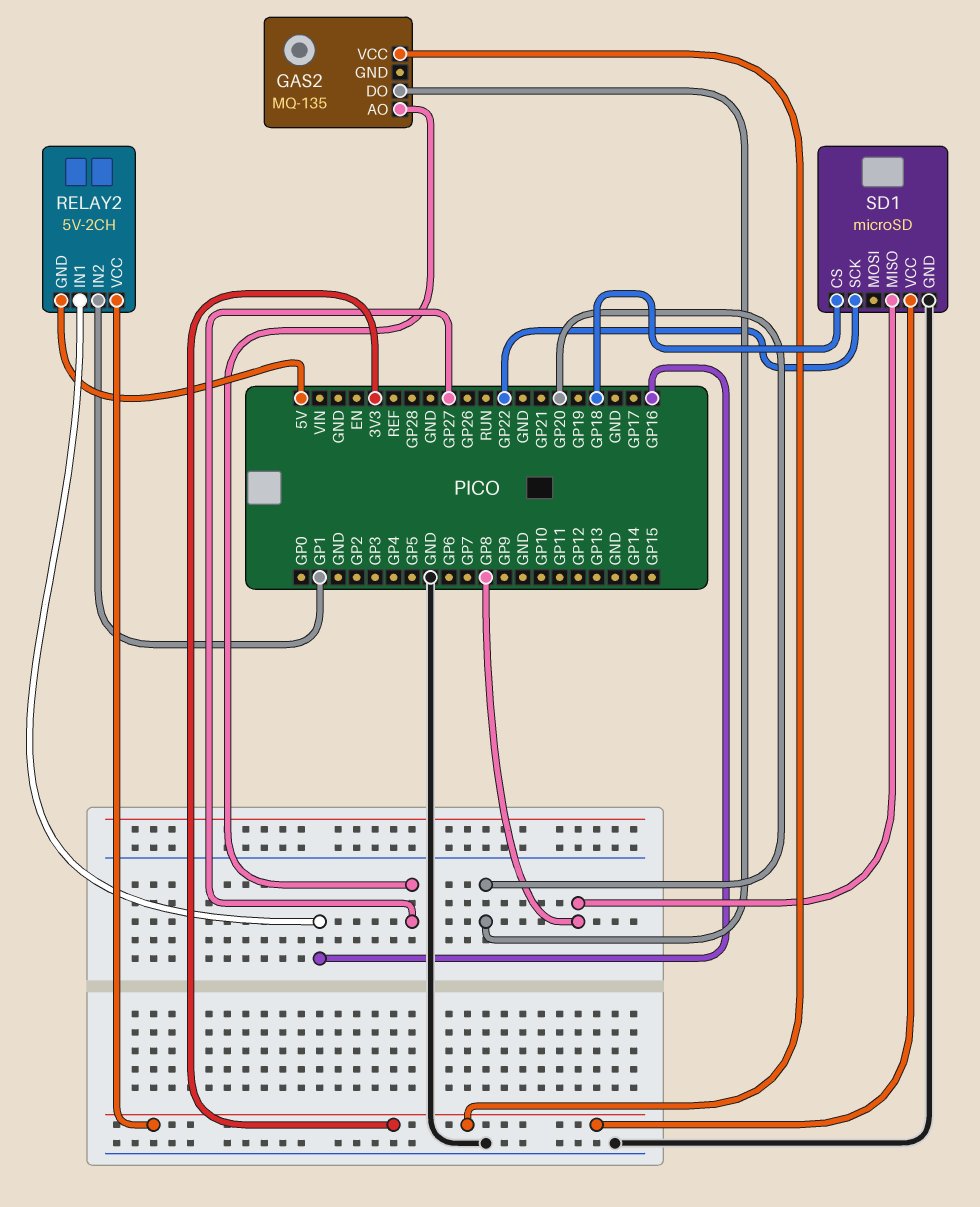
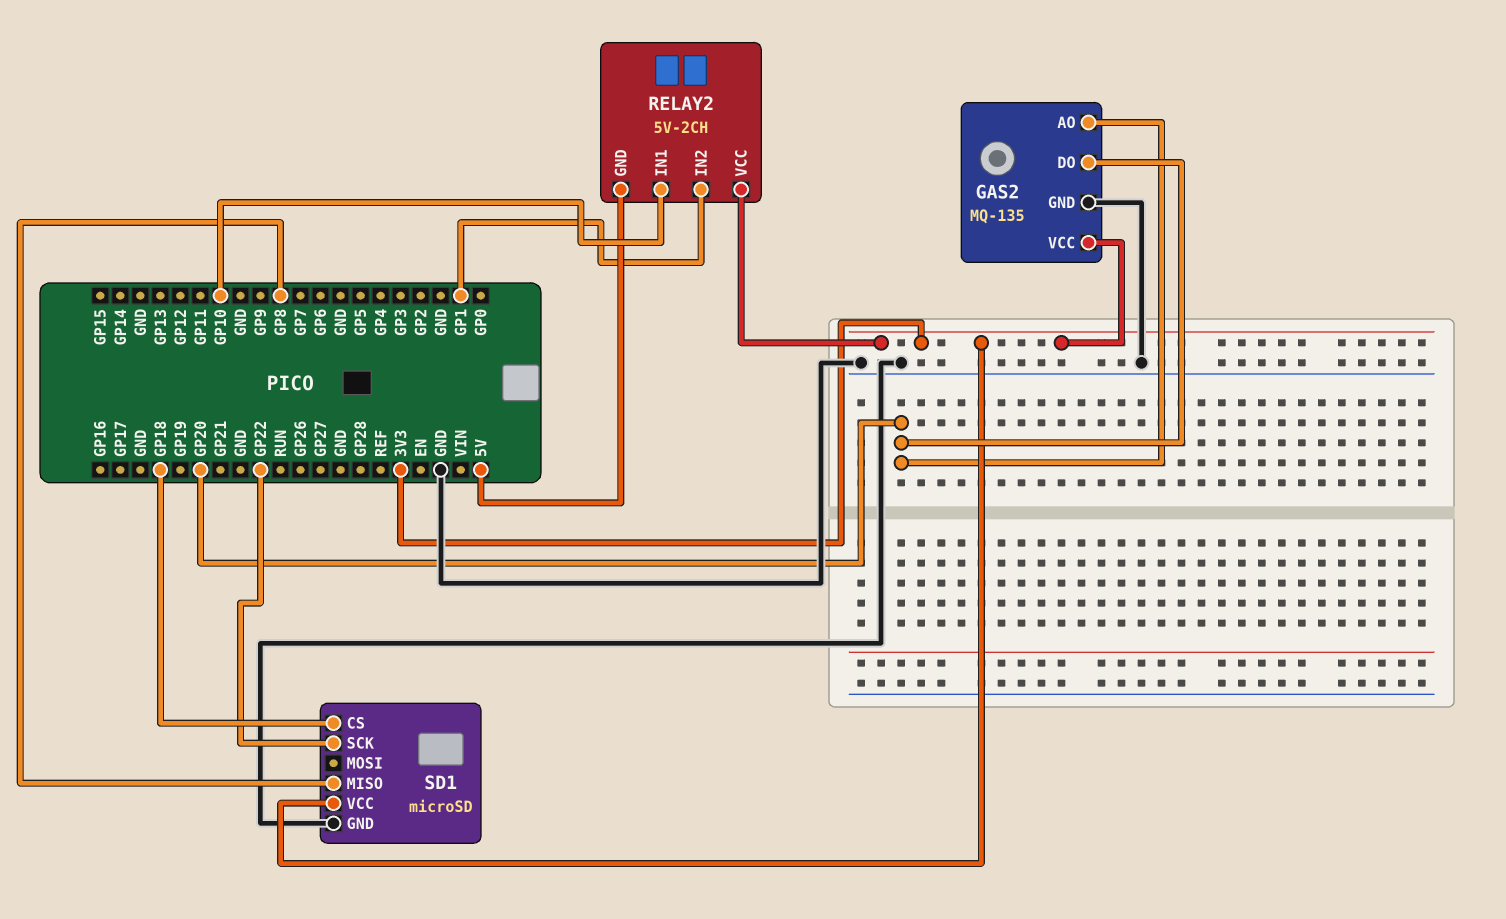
GAS2 pin AO: GP27 -> GP20
GAS2 pin GND: none -> GND
RELAY2 pin IN1: GP16 -> GP10

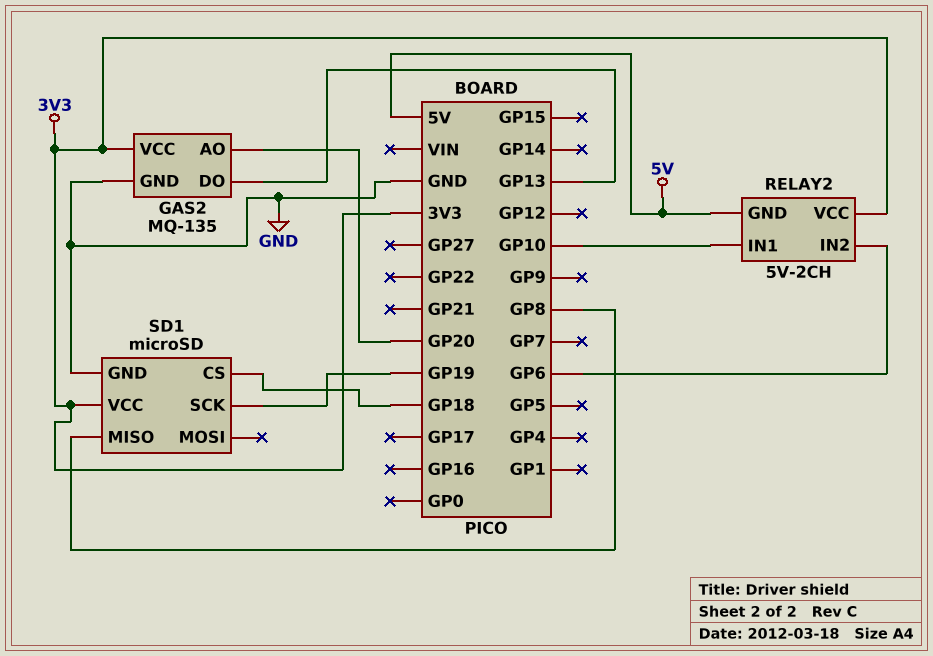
GAS2 pin DO: GP20 -> GP13
RELAY2 pin IN2: GP1 -> GP6
SD1 pin SCK: GP22 -> GP19

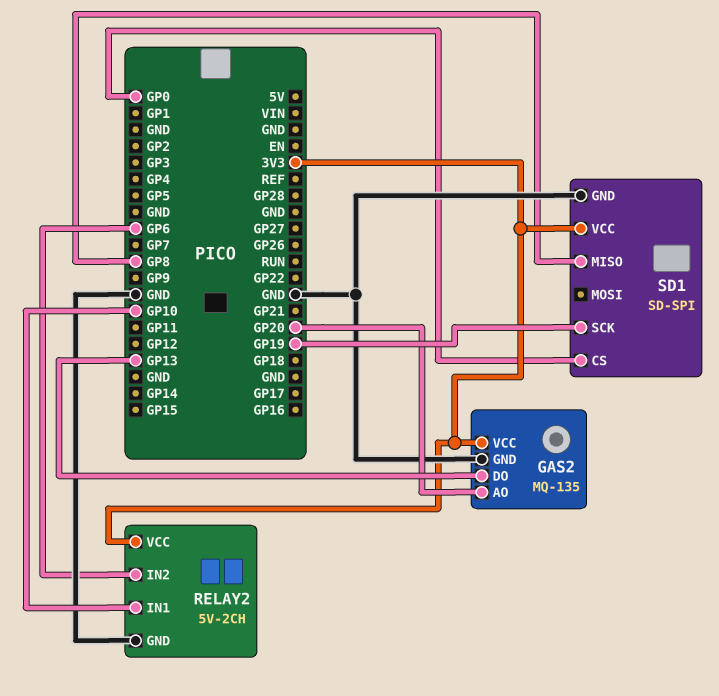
RELAY2 pin GND: 5V -> GND
SD1: microSD -> SD-SPI
SD1 pin CS: GP18 -> GP0

